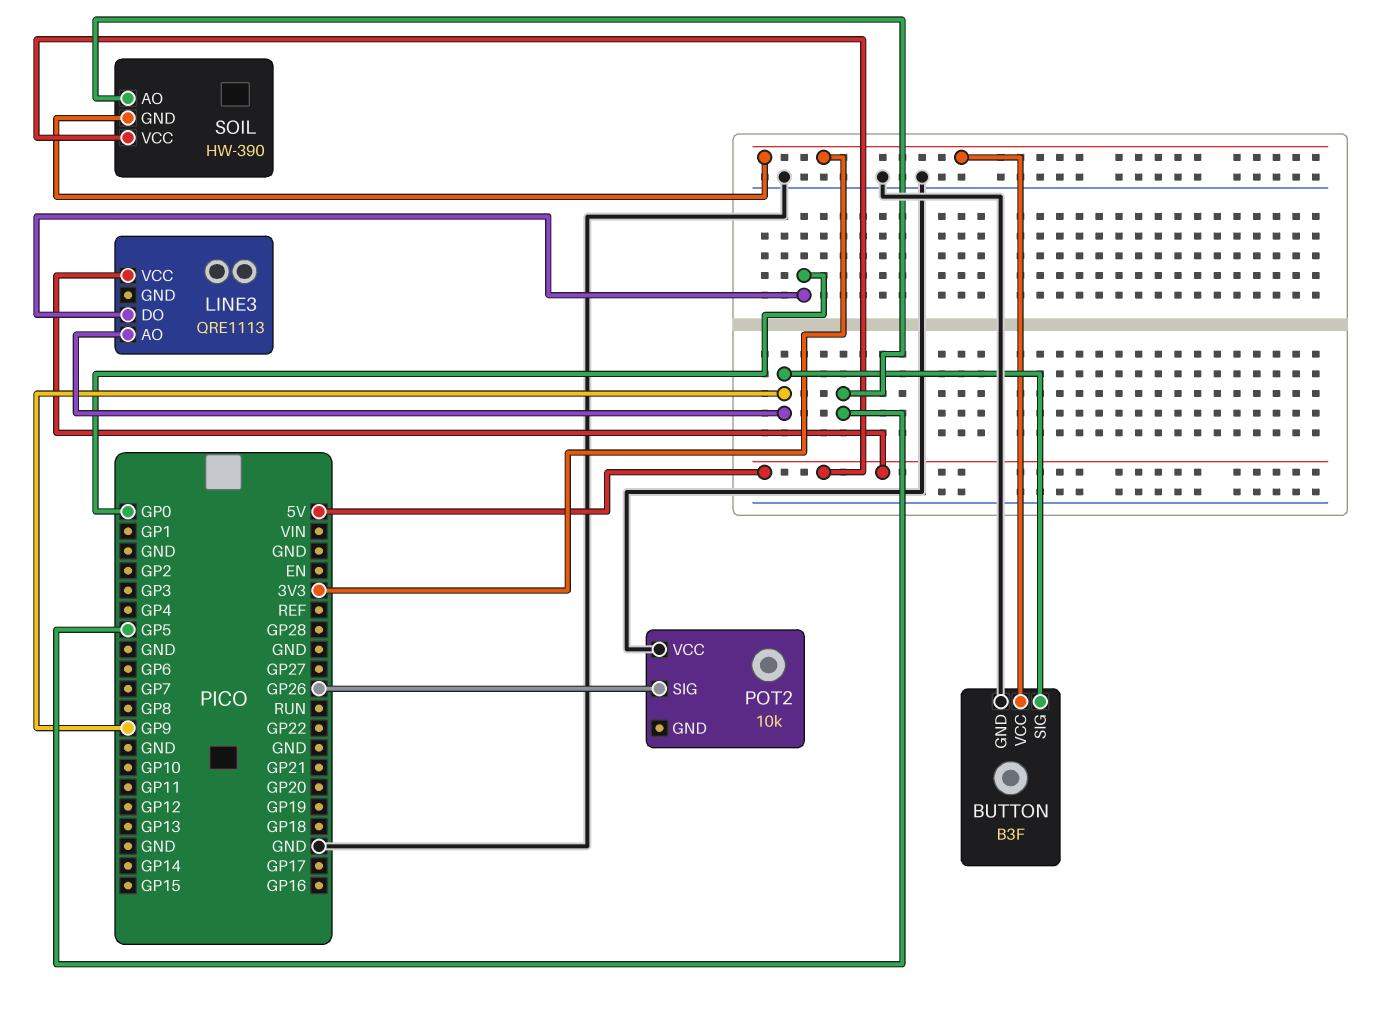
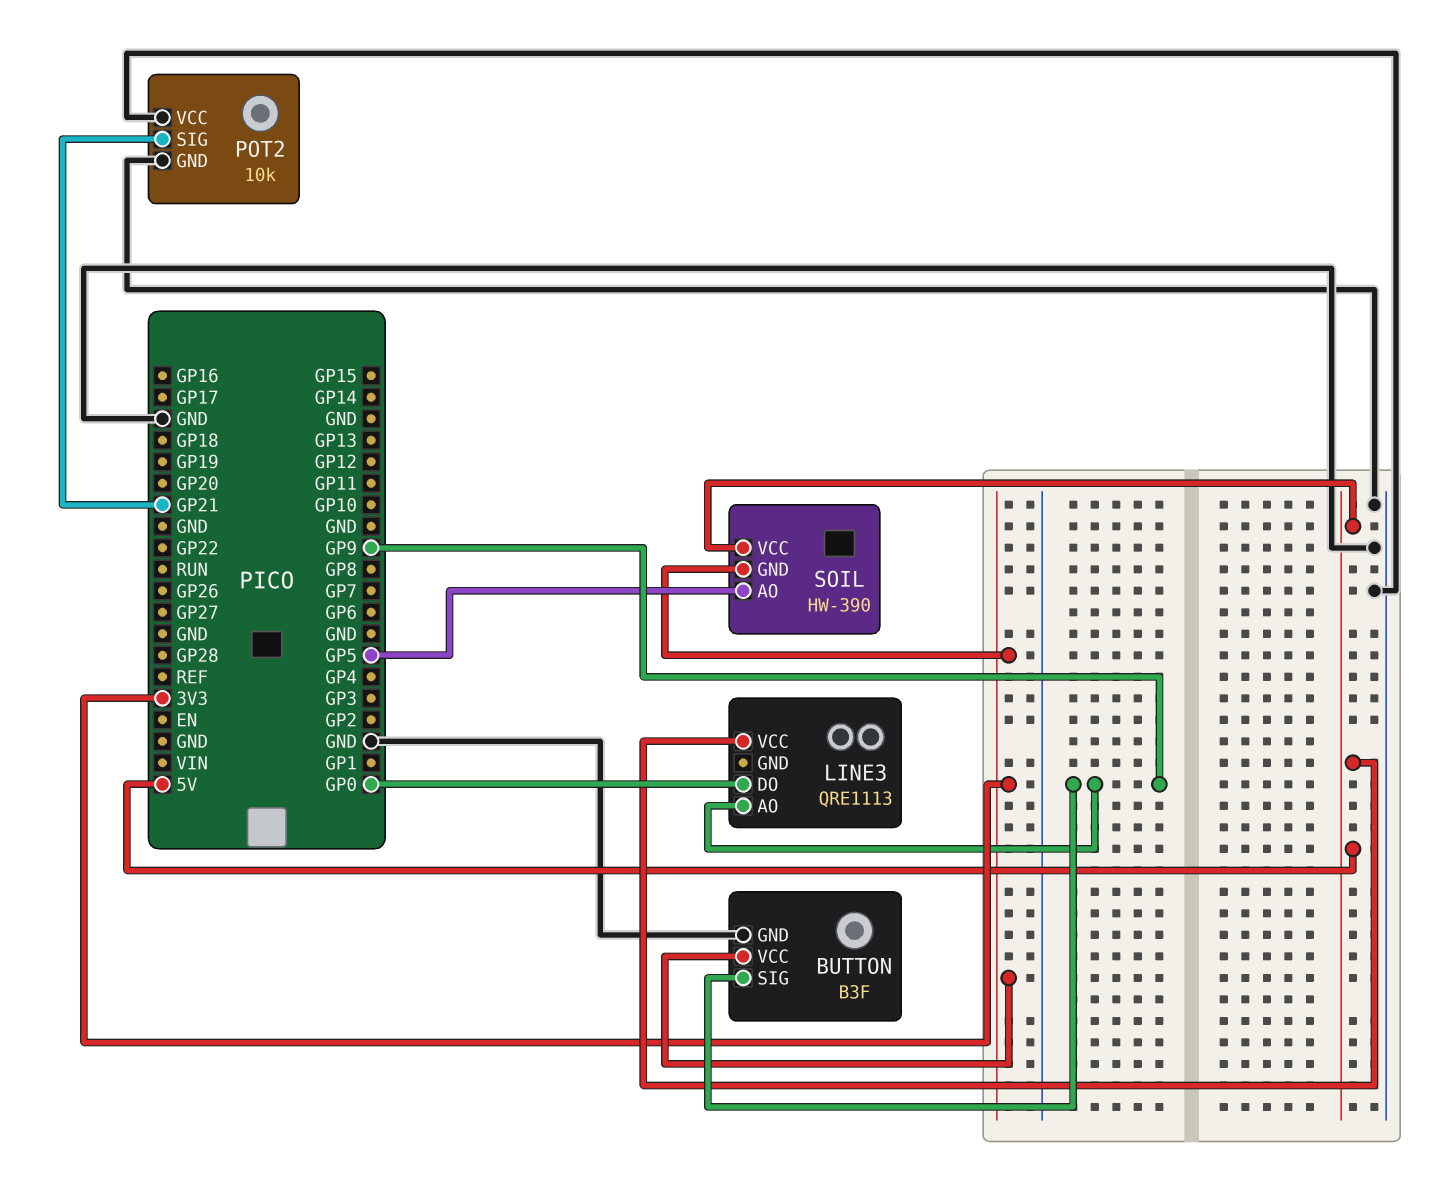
POT2 pin GND: none -> GND
POT2 pin SIG: GP26 -> GP21

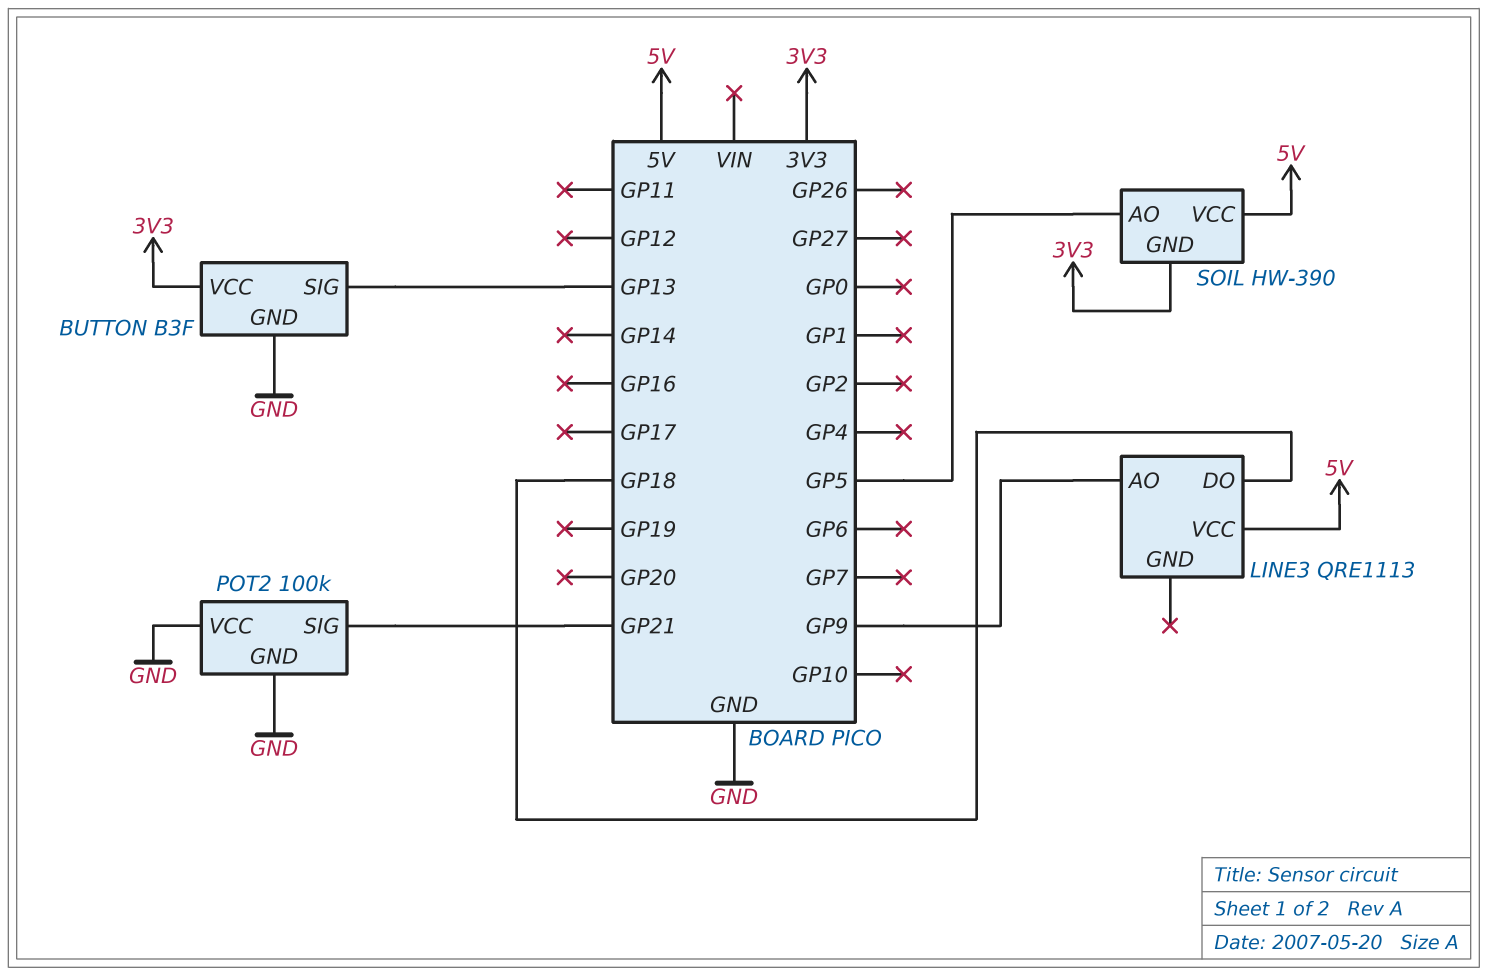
BUTTON pin SIG: GP9 -> GP13
LINE3 pin DO: GP0 -> GP18
POT2: 10k -> 100k

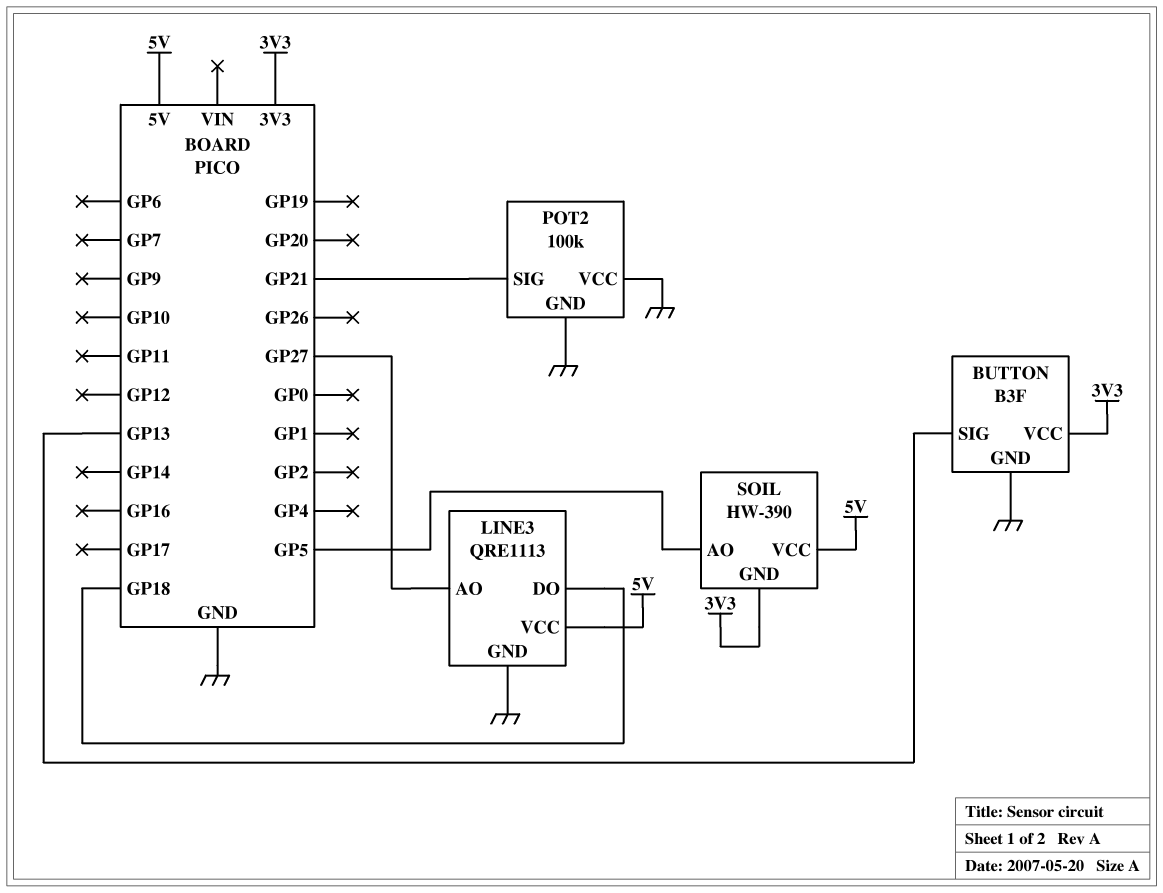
LINE3 pin AO: GP9 -> GP27
LINE3 pin GND: none -> GND

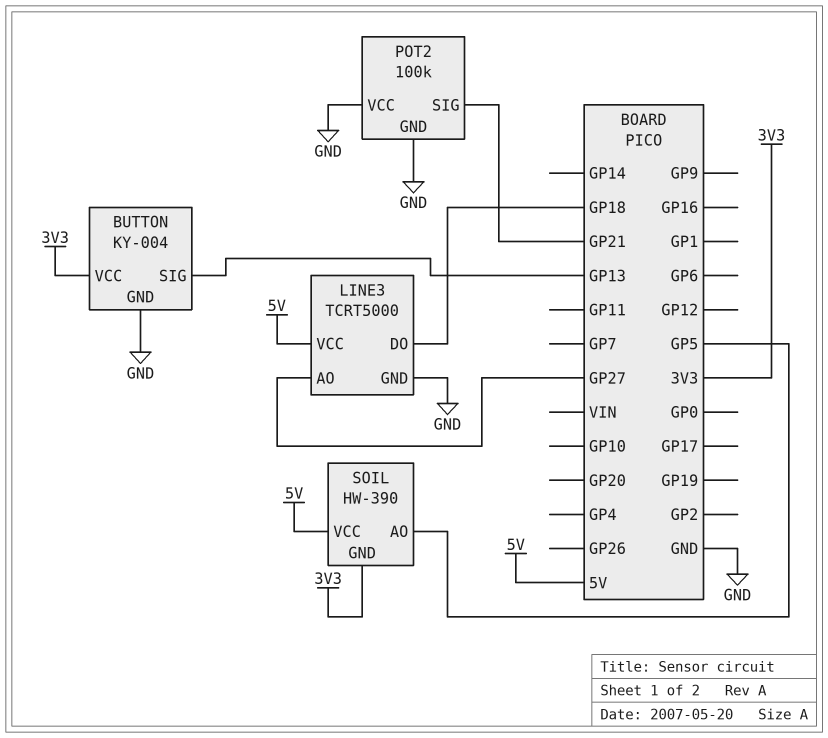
BUTTON: B3F -> KY-004
LINE3: QRE1113 -> TCRT5000

